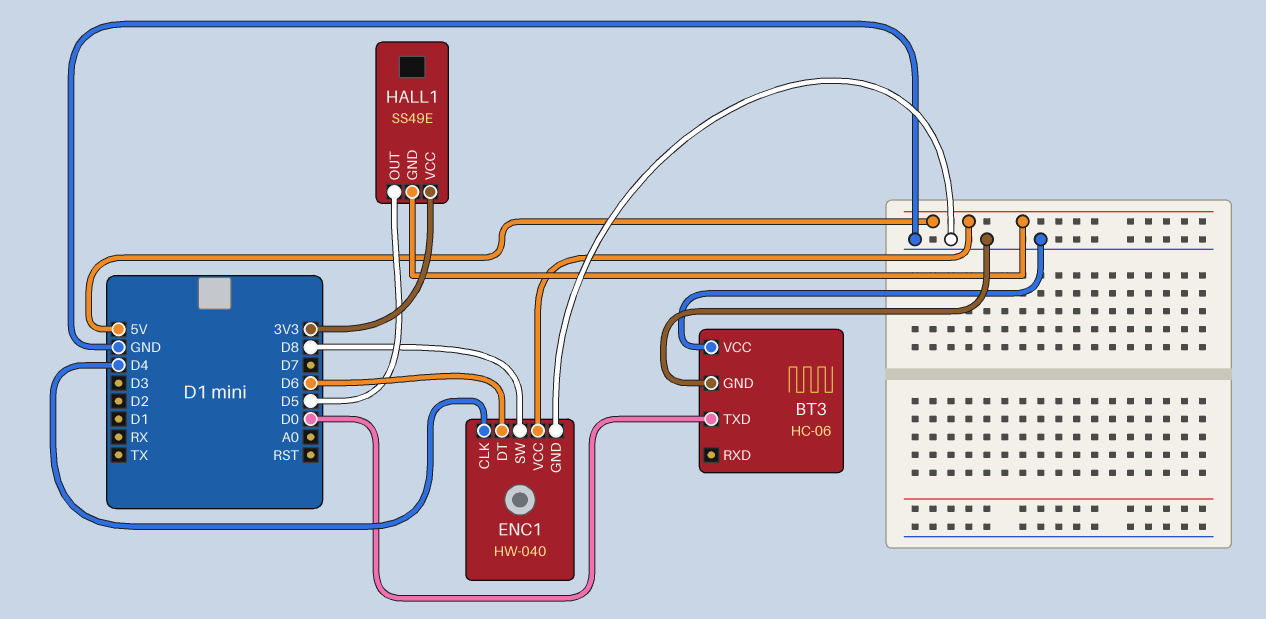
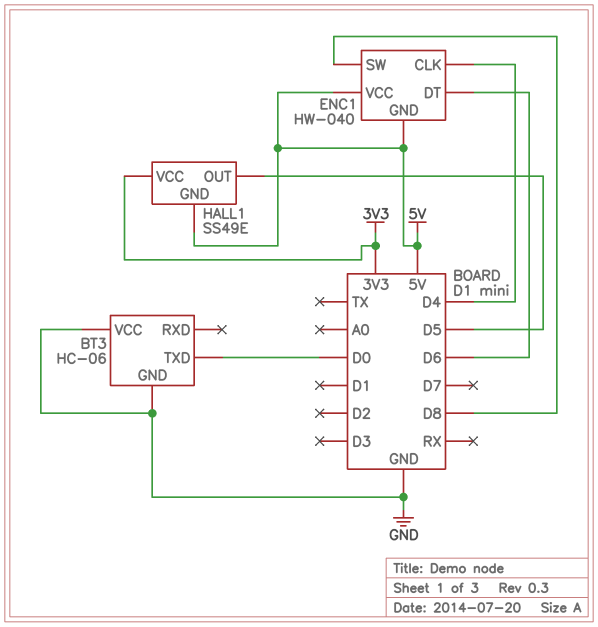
ENC1 pin GND: GND -> 5V

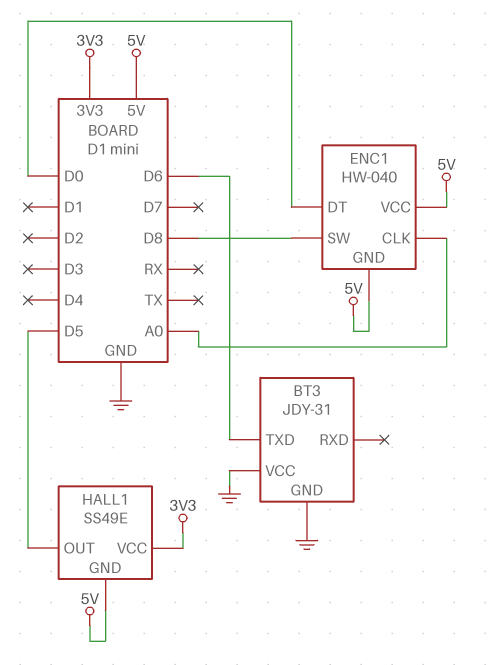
BT3: HC-06 -> JDY-31
BT3 pin TXD: D0 -> D6
ENC1 pin CLK: D4 -> A0
ENC1 pin DT: D6 -> D0

